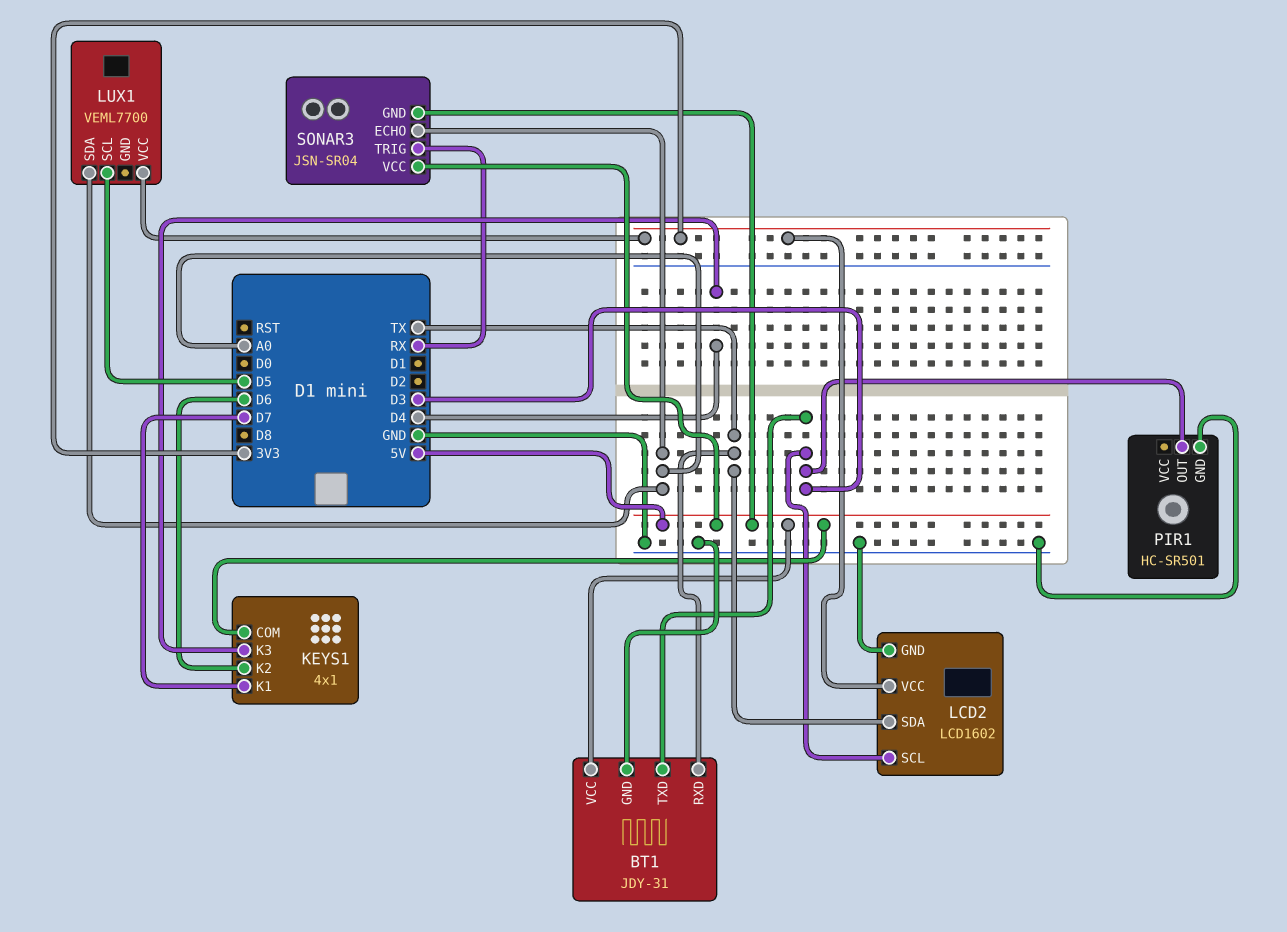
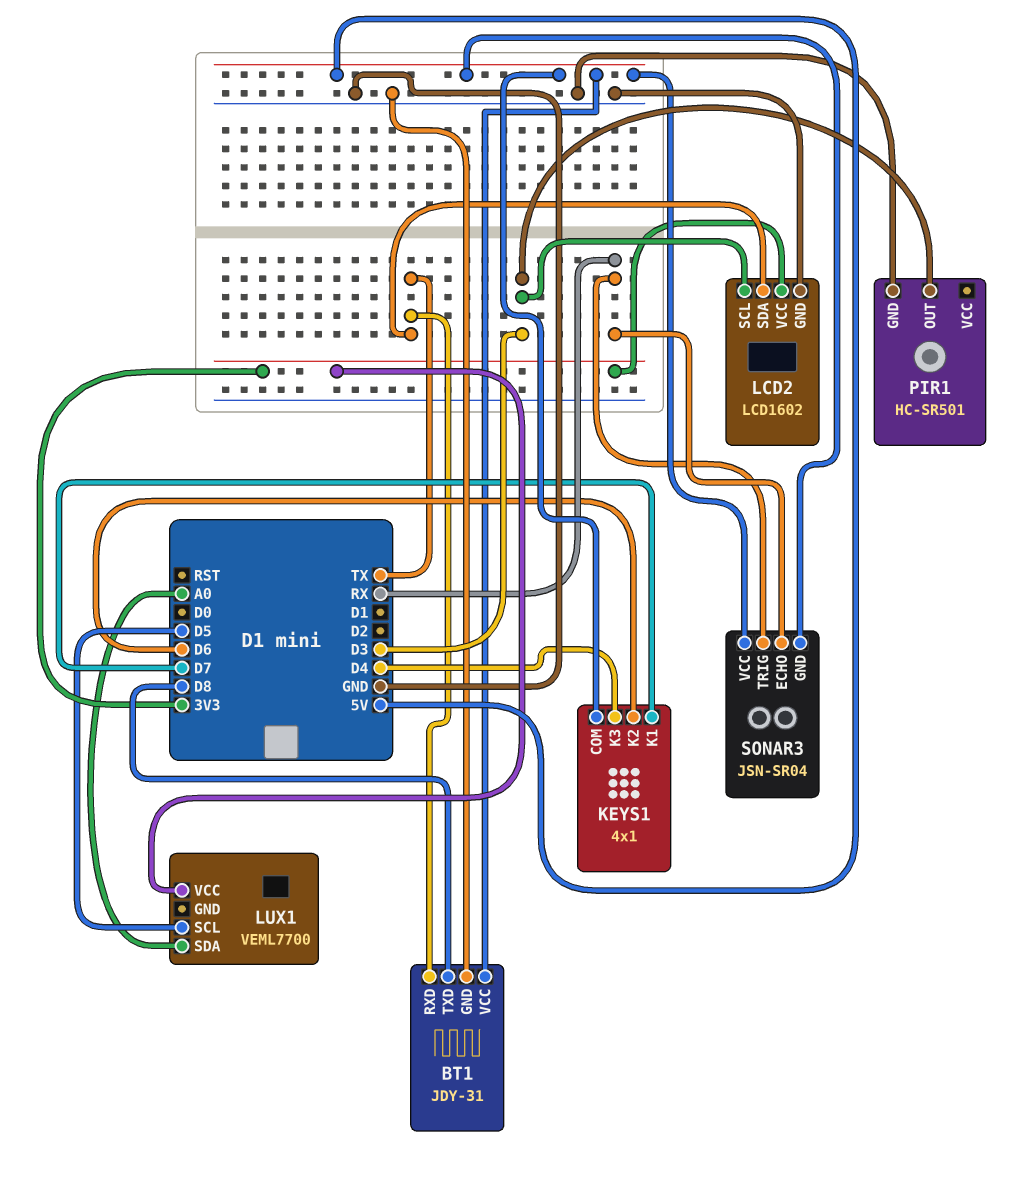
BT1 pin TXD: D3 -> D8
SONAR3 pin ECHO: A0 -> RX

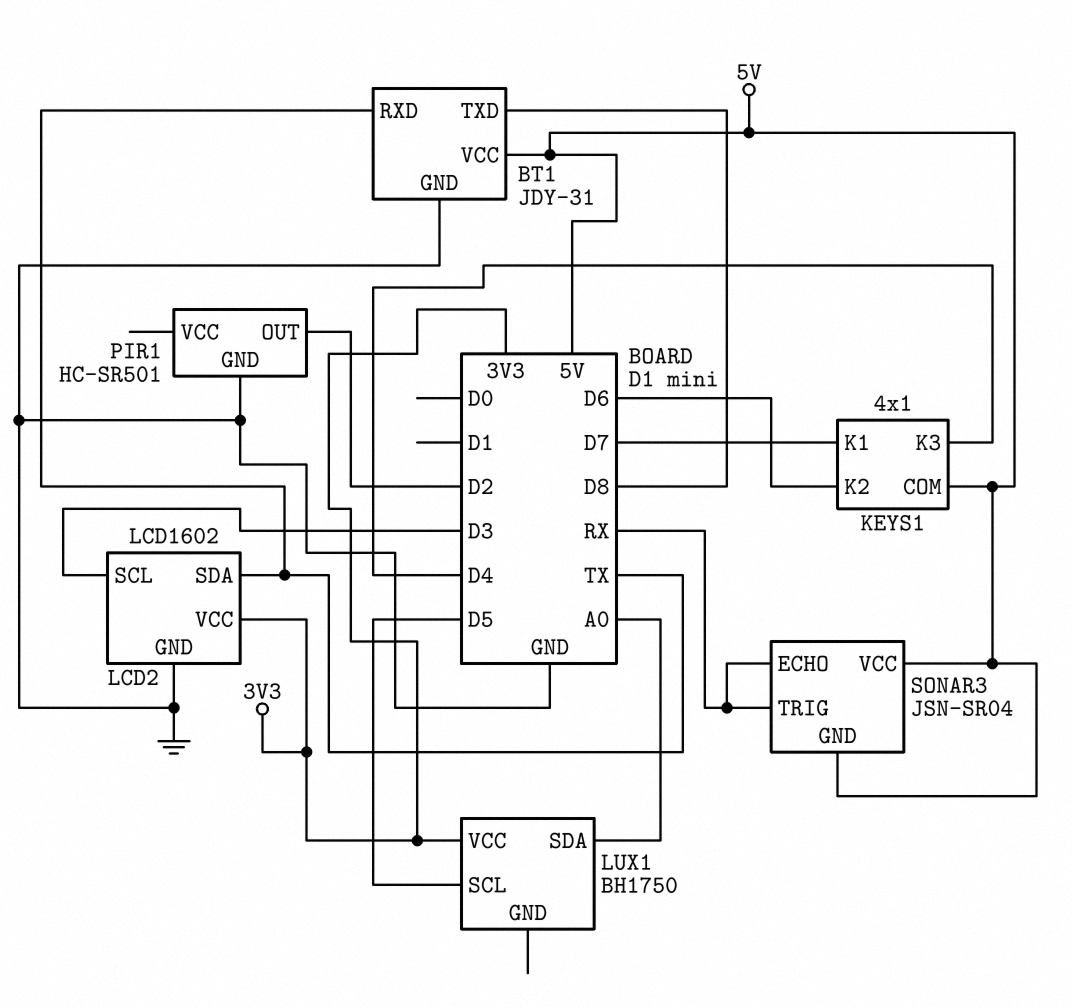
LUX1: VEML7700 -> BH1750
PIR1 pin OUT: D3 -> D2

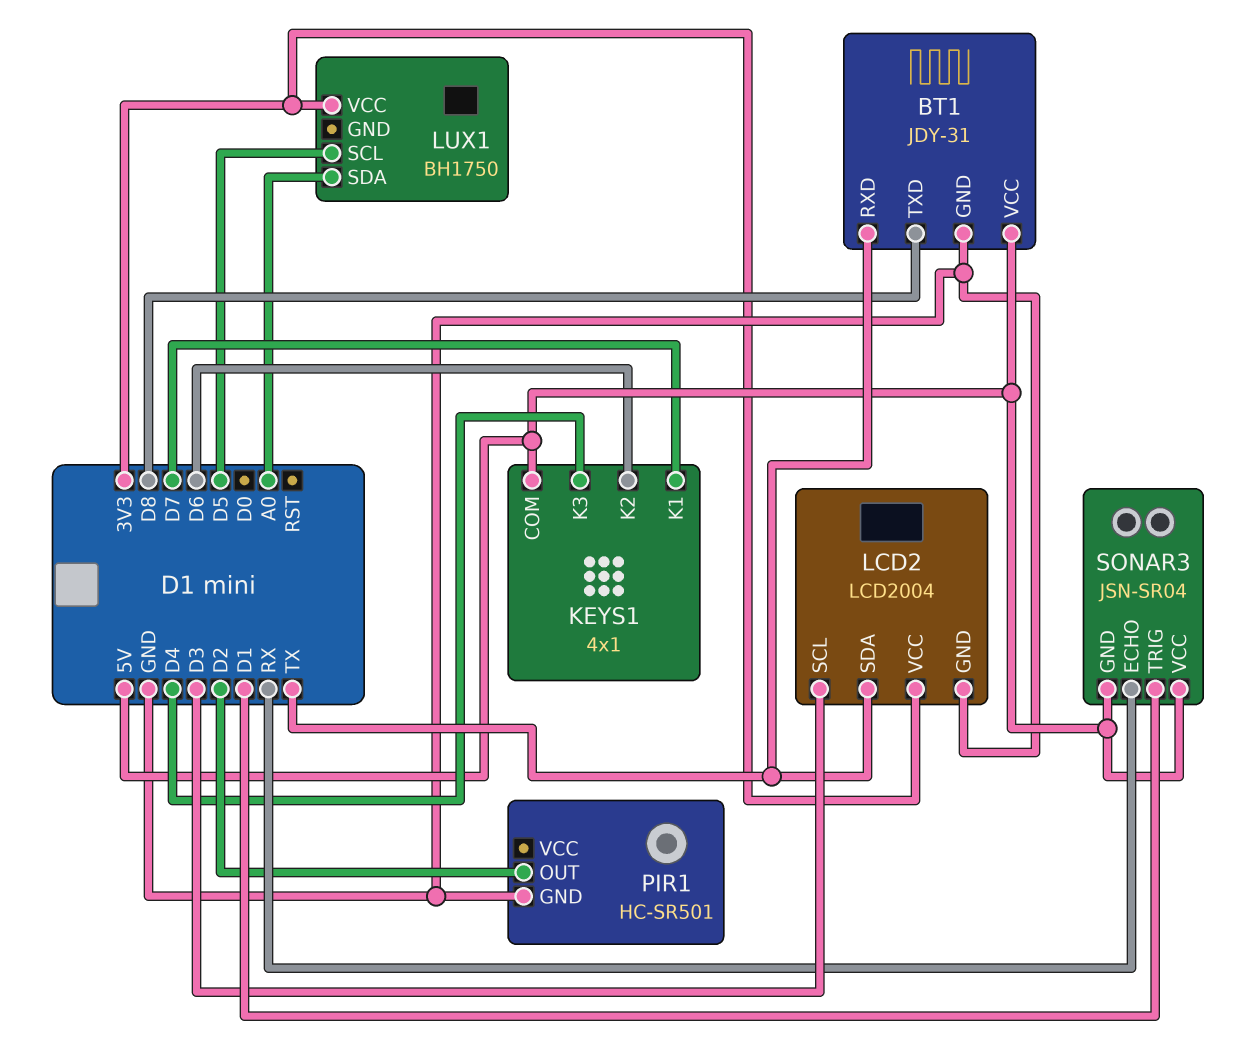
LCD2: LCD1602 -> LCD2004
SONAR3 pin TRIG: RX -> D1

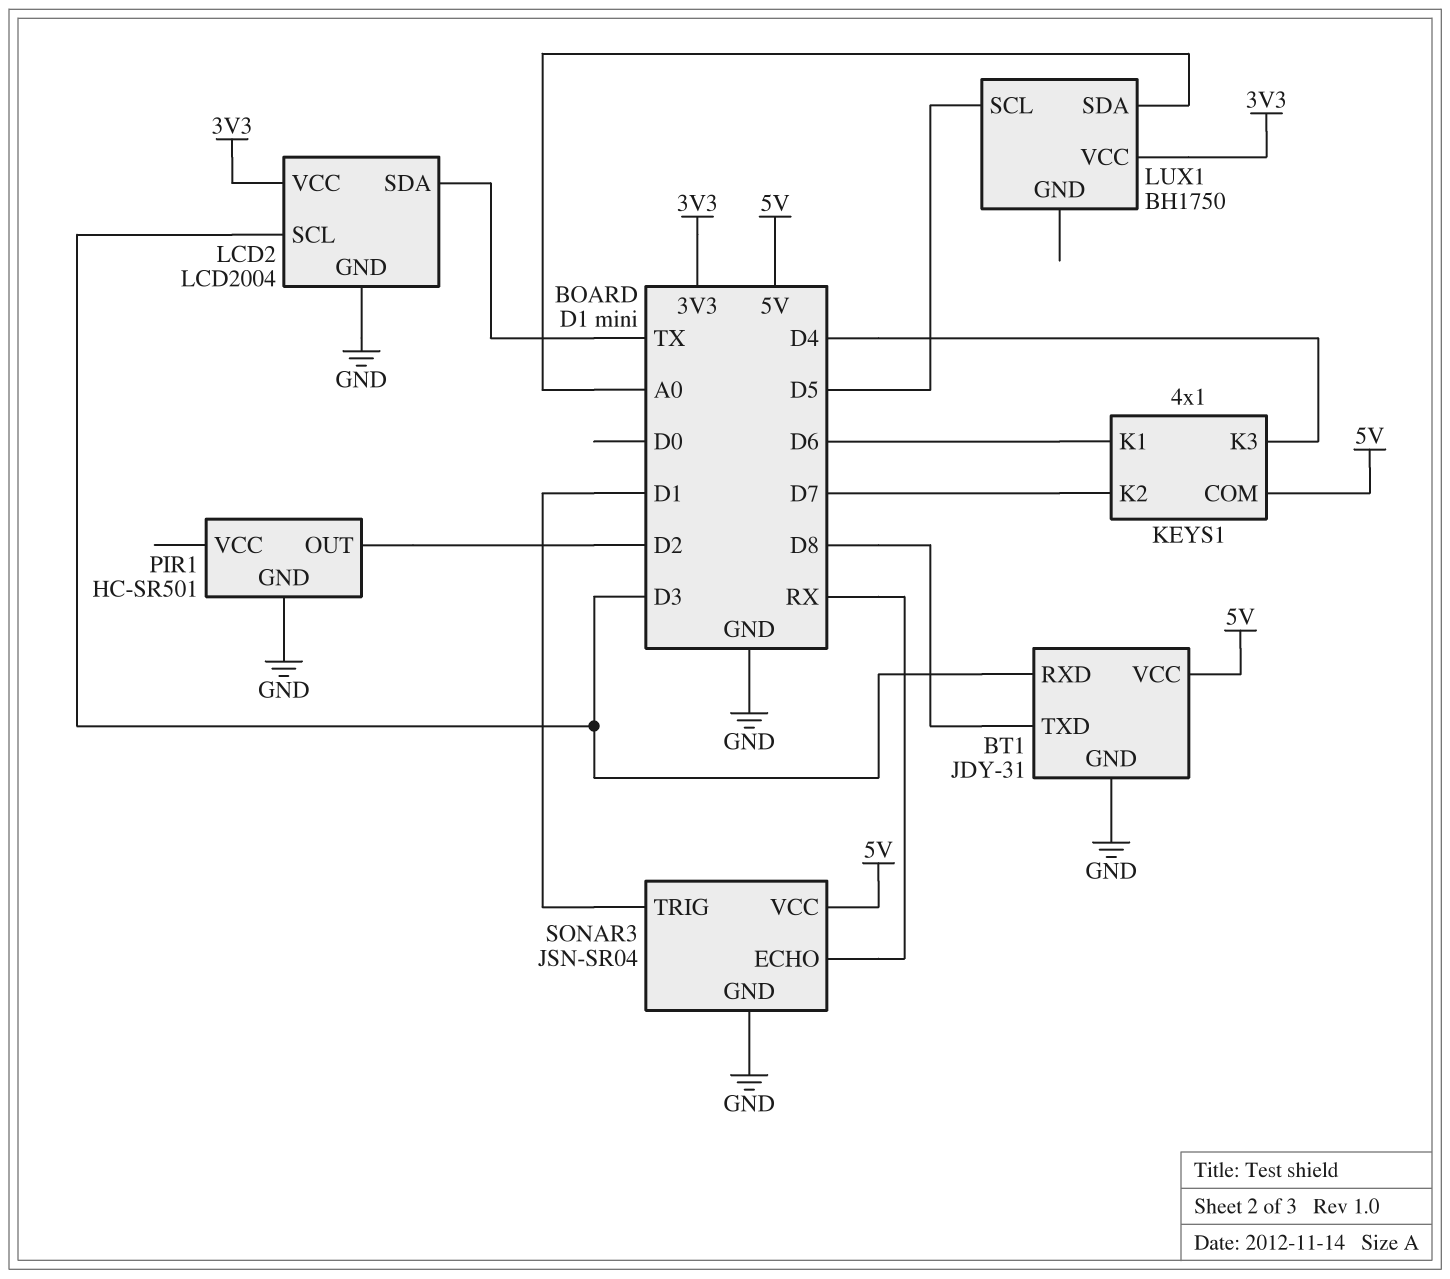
BT1 pin RXD: TX -> D3
KEYS1 pin K1: D7 -> D6
KEYS1 pin K2: D6 -> D7
SONAR3 pin GND: 5V -> GND

